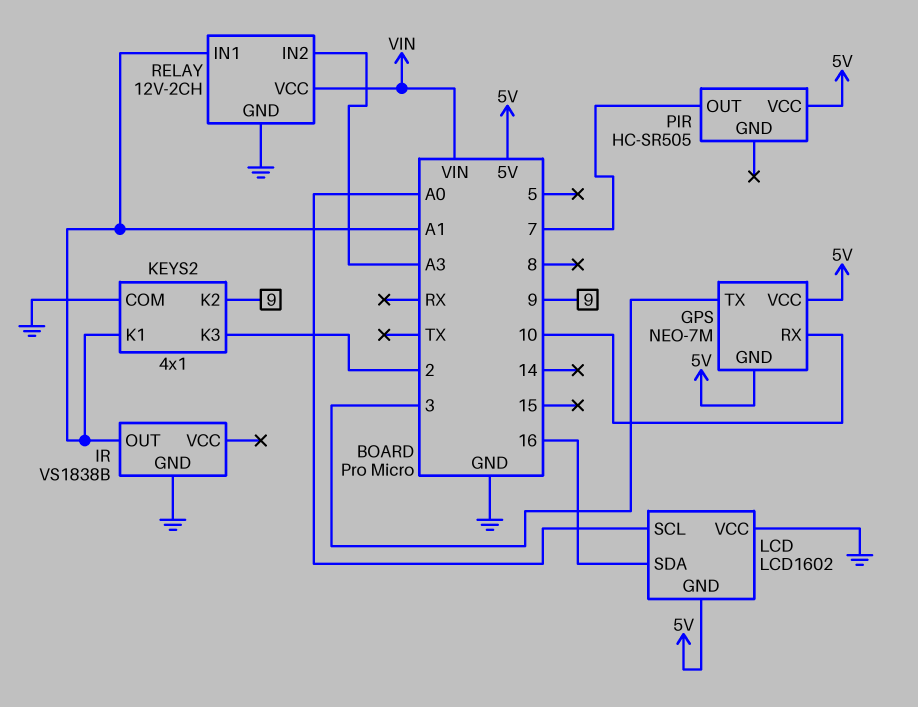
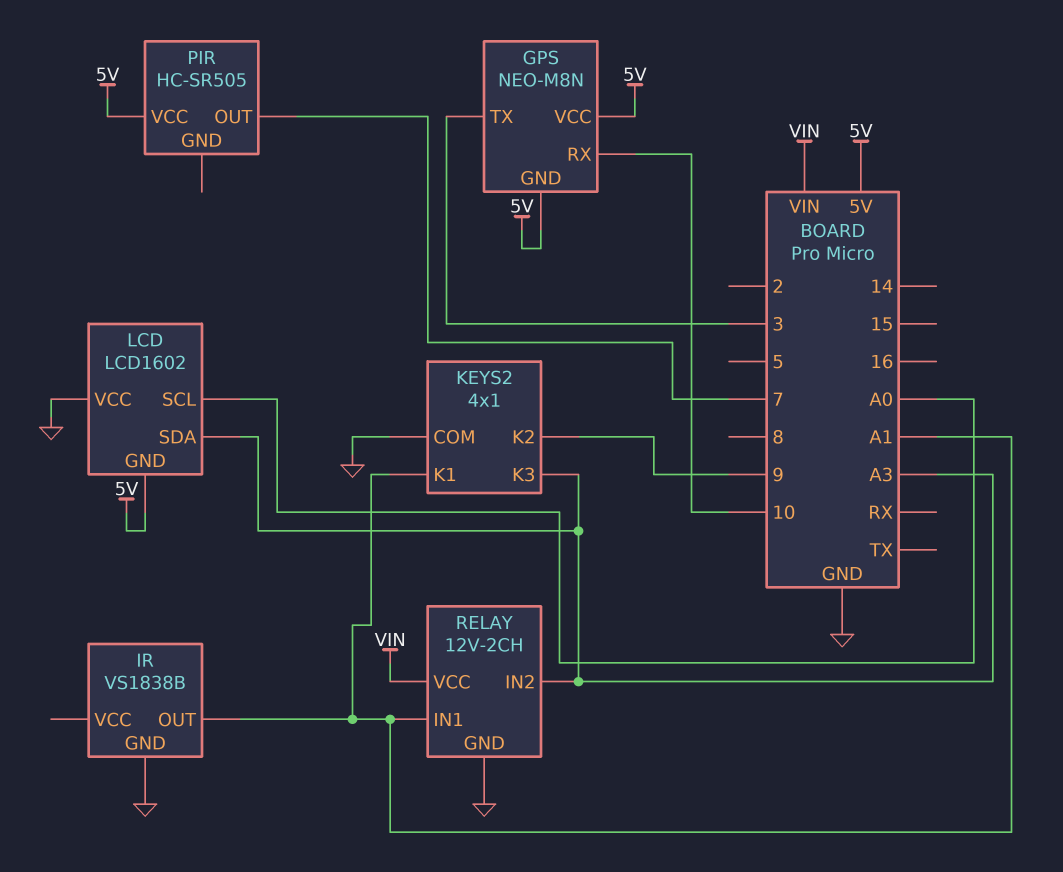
GPS: NEO-7M -> NEO-M8N
KEYS2 pin K3: 2 -> A3
LCD pin SDA: 16 -> A3

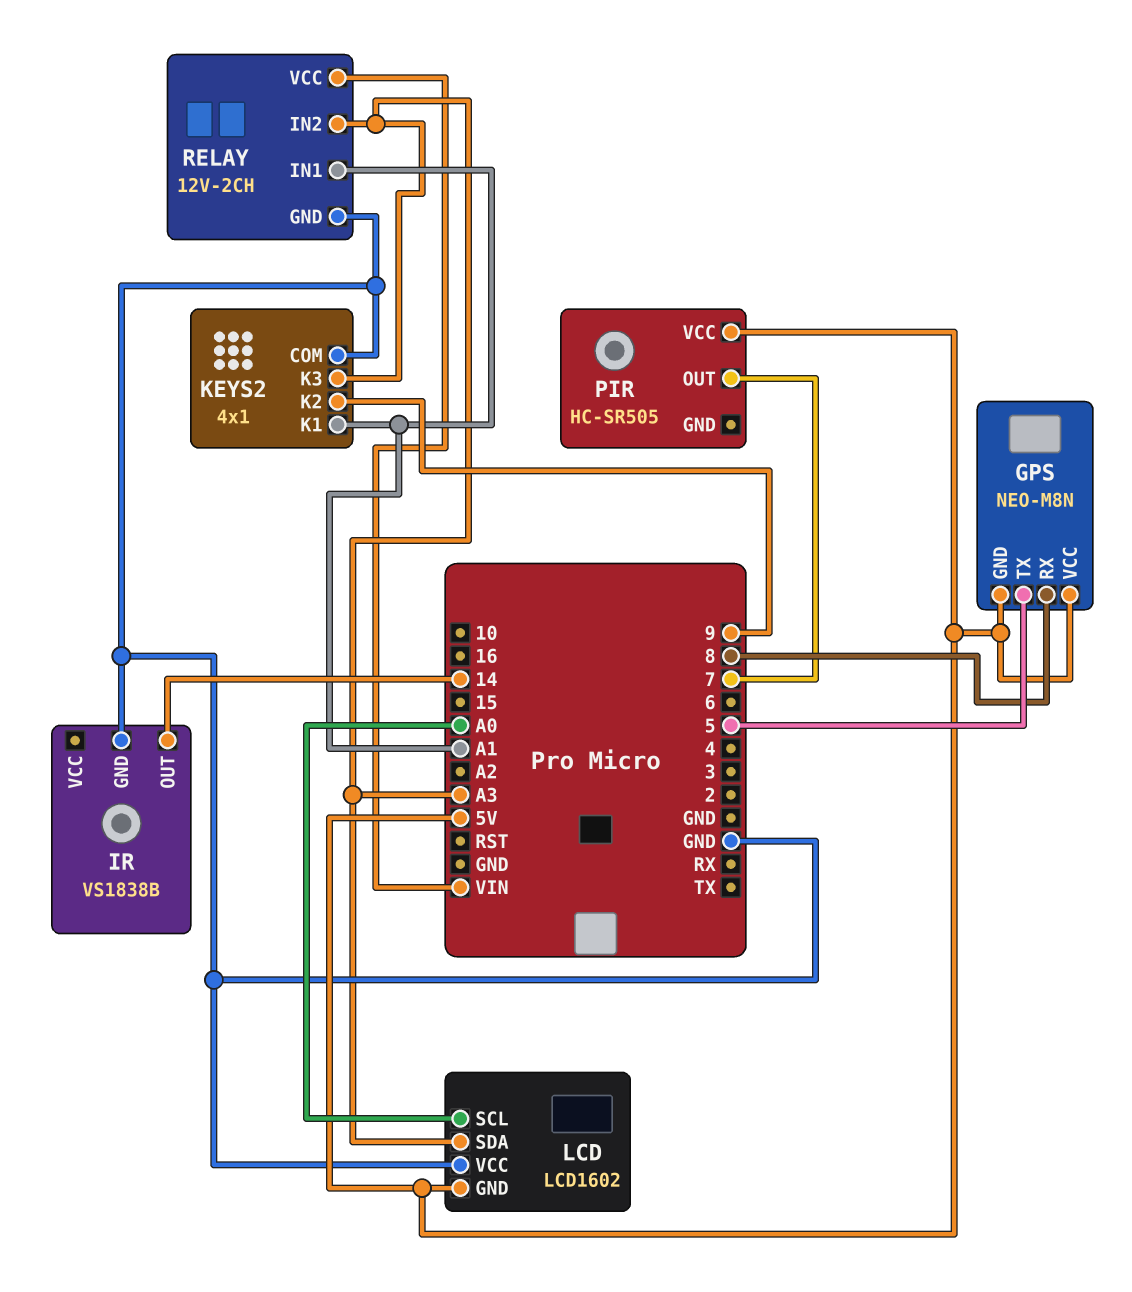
GPS pin RX: 10 -> 8
GPS pin TX: 3 -> 5
IR pin OUT: A1 -> 14

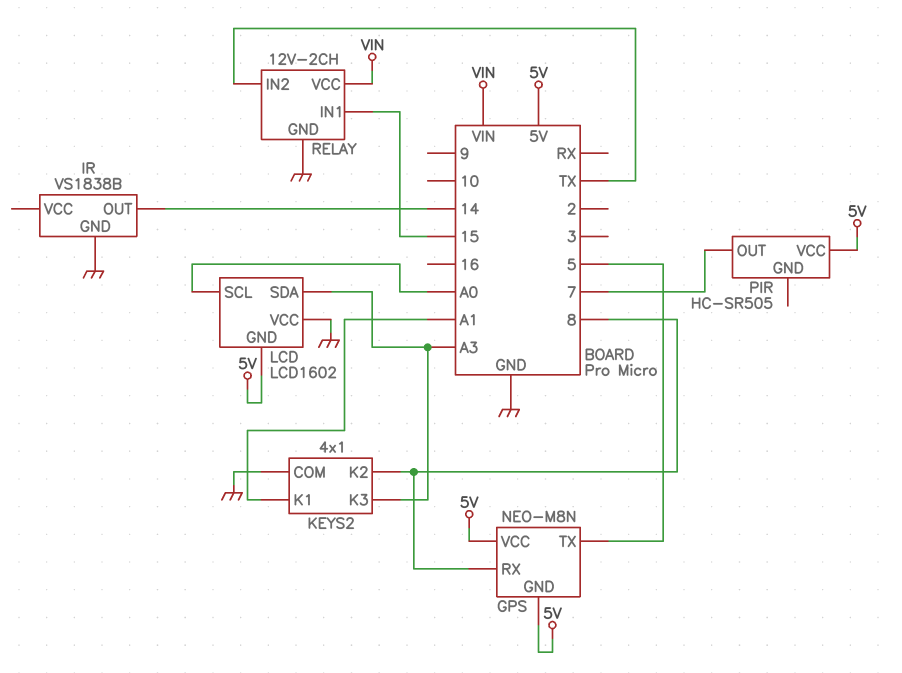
KEYS2 pin K2: 9 -> 8
RELAY pin IN1: A1 -> 15
RELAY pin IN2: A3 -> TX

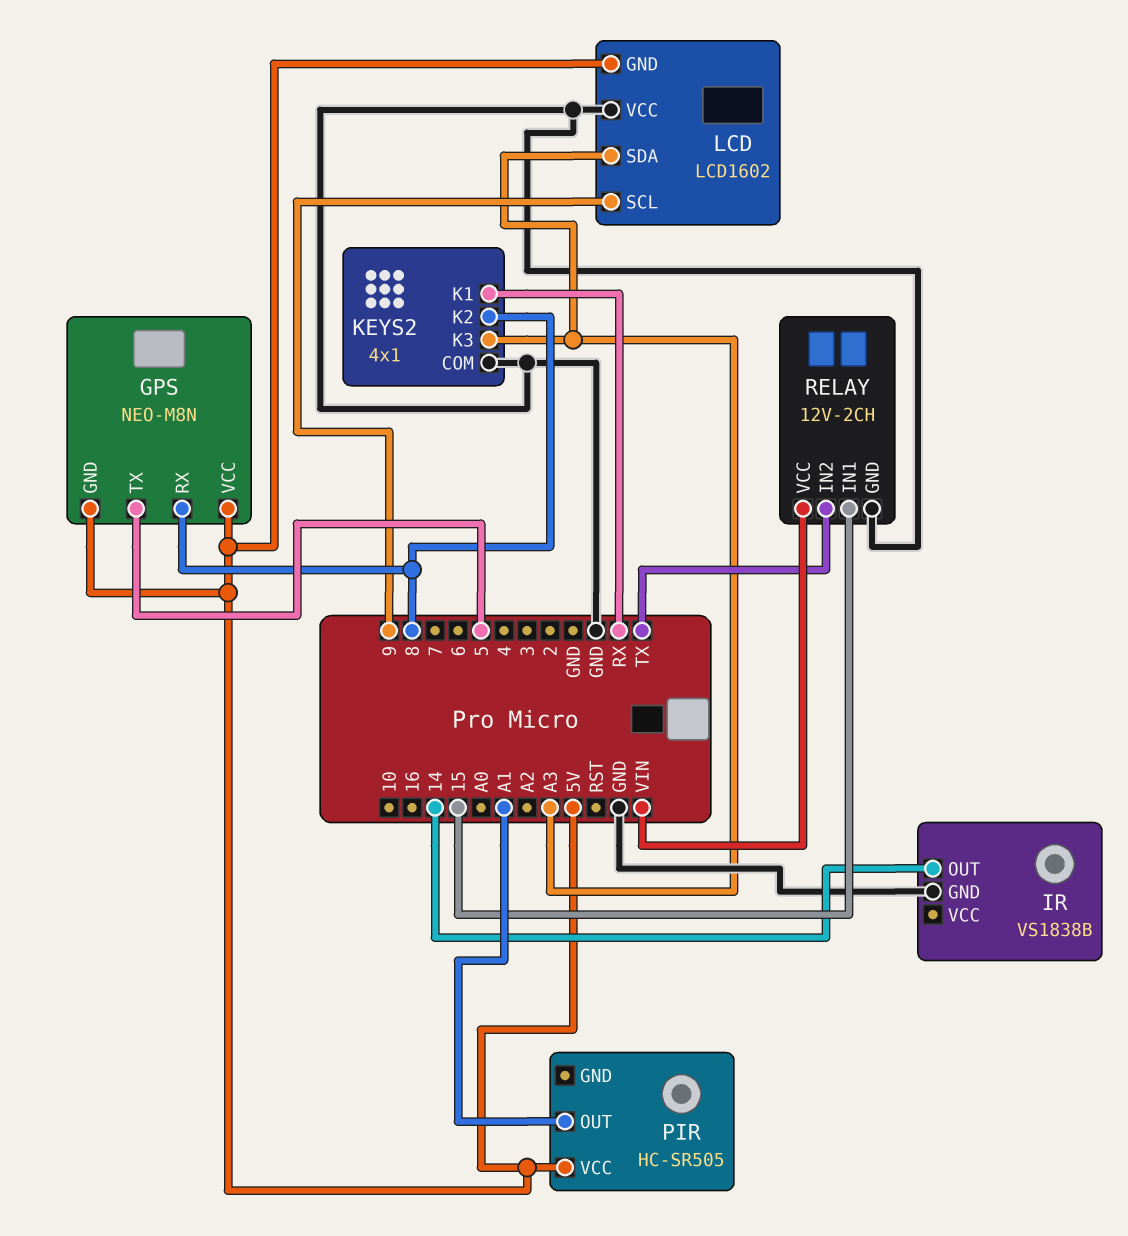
KEYS2 pin K1: A1 -> RX
LCD pin SCL: A0 -> 9
PIR pin OUT: 7 -> A1

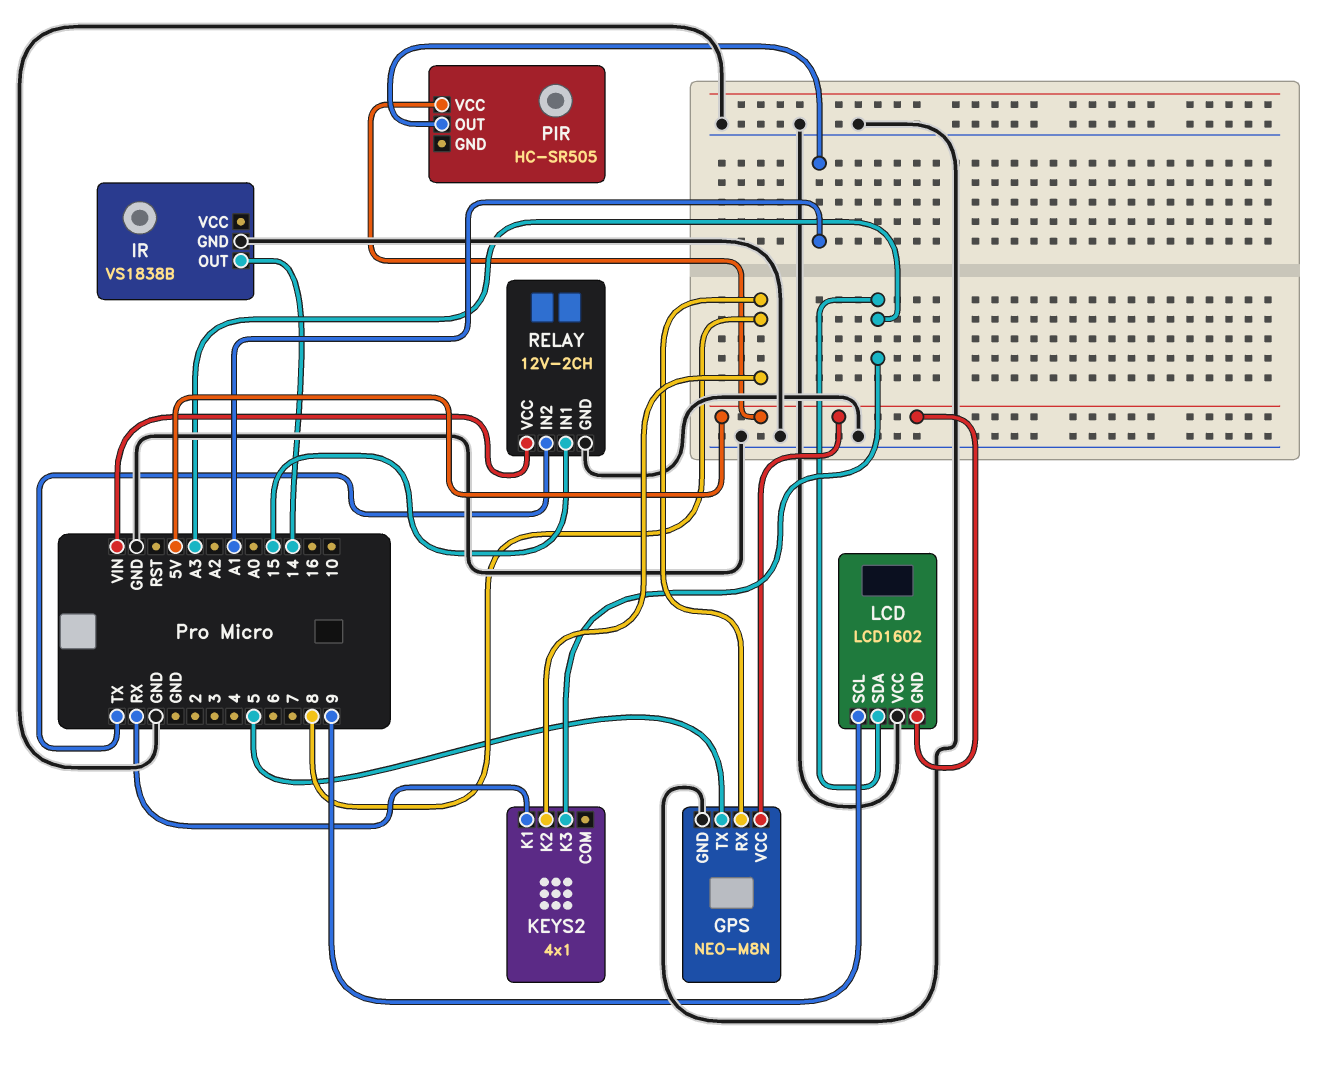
GPS pin GND: 5V -> GND
KEYS2 pin COM: GND -> none

